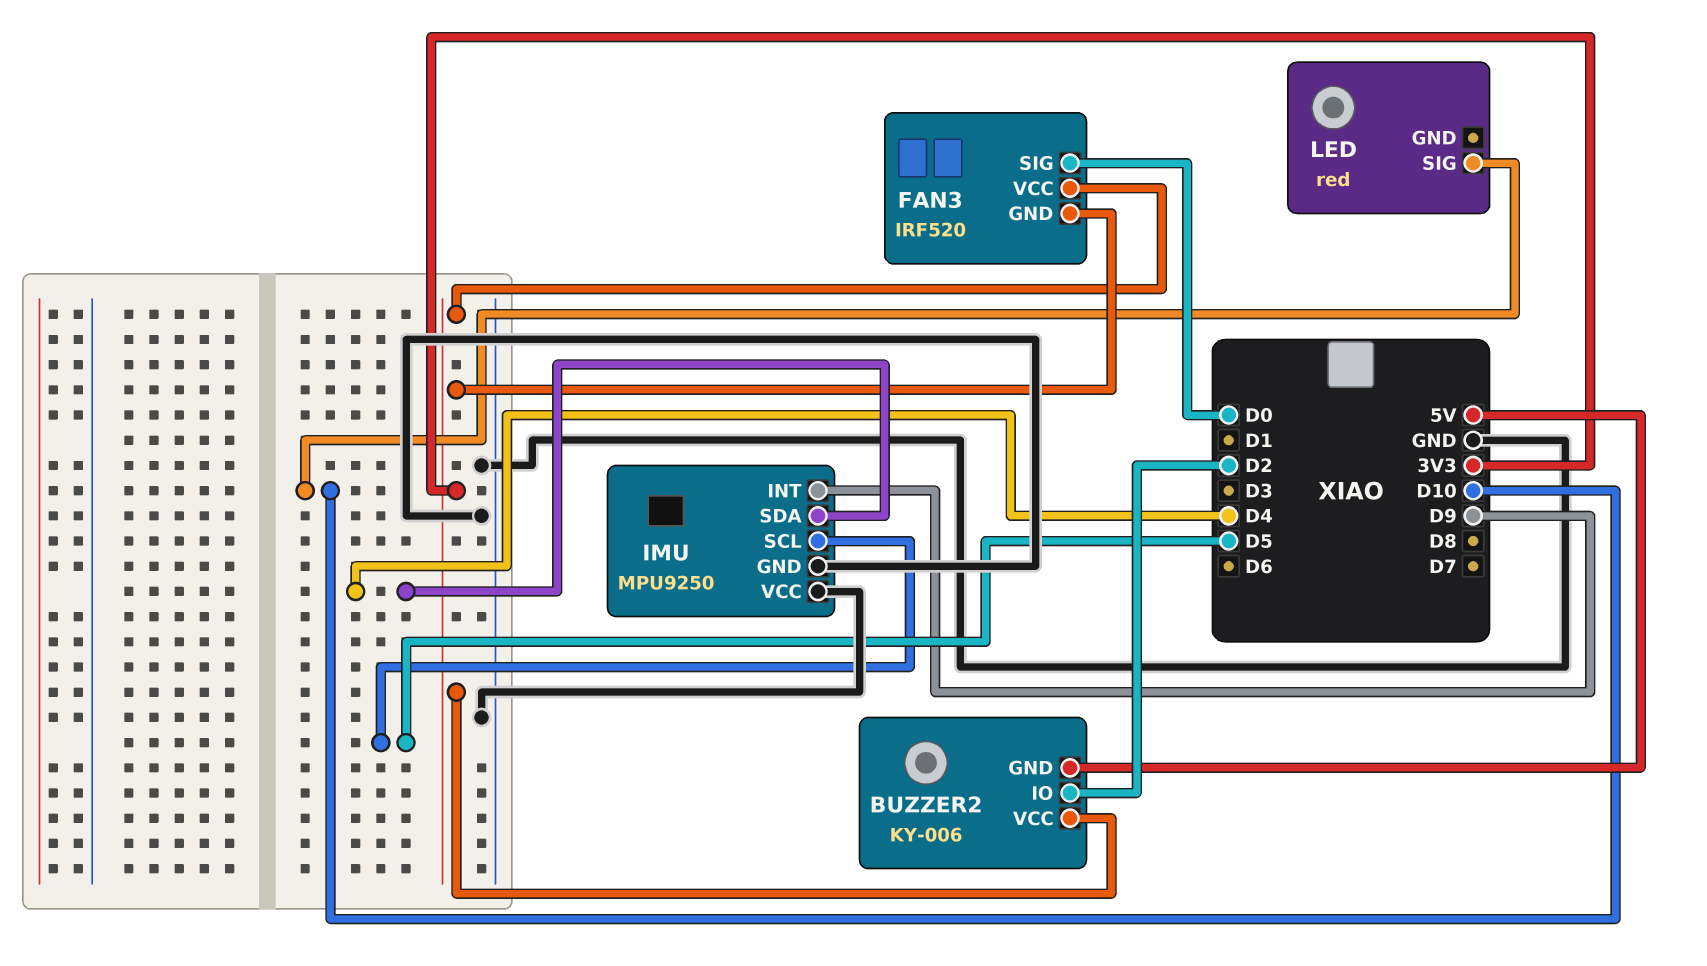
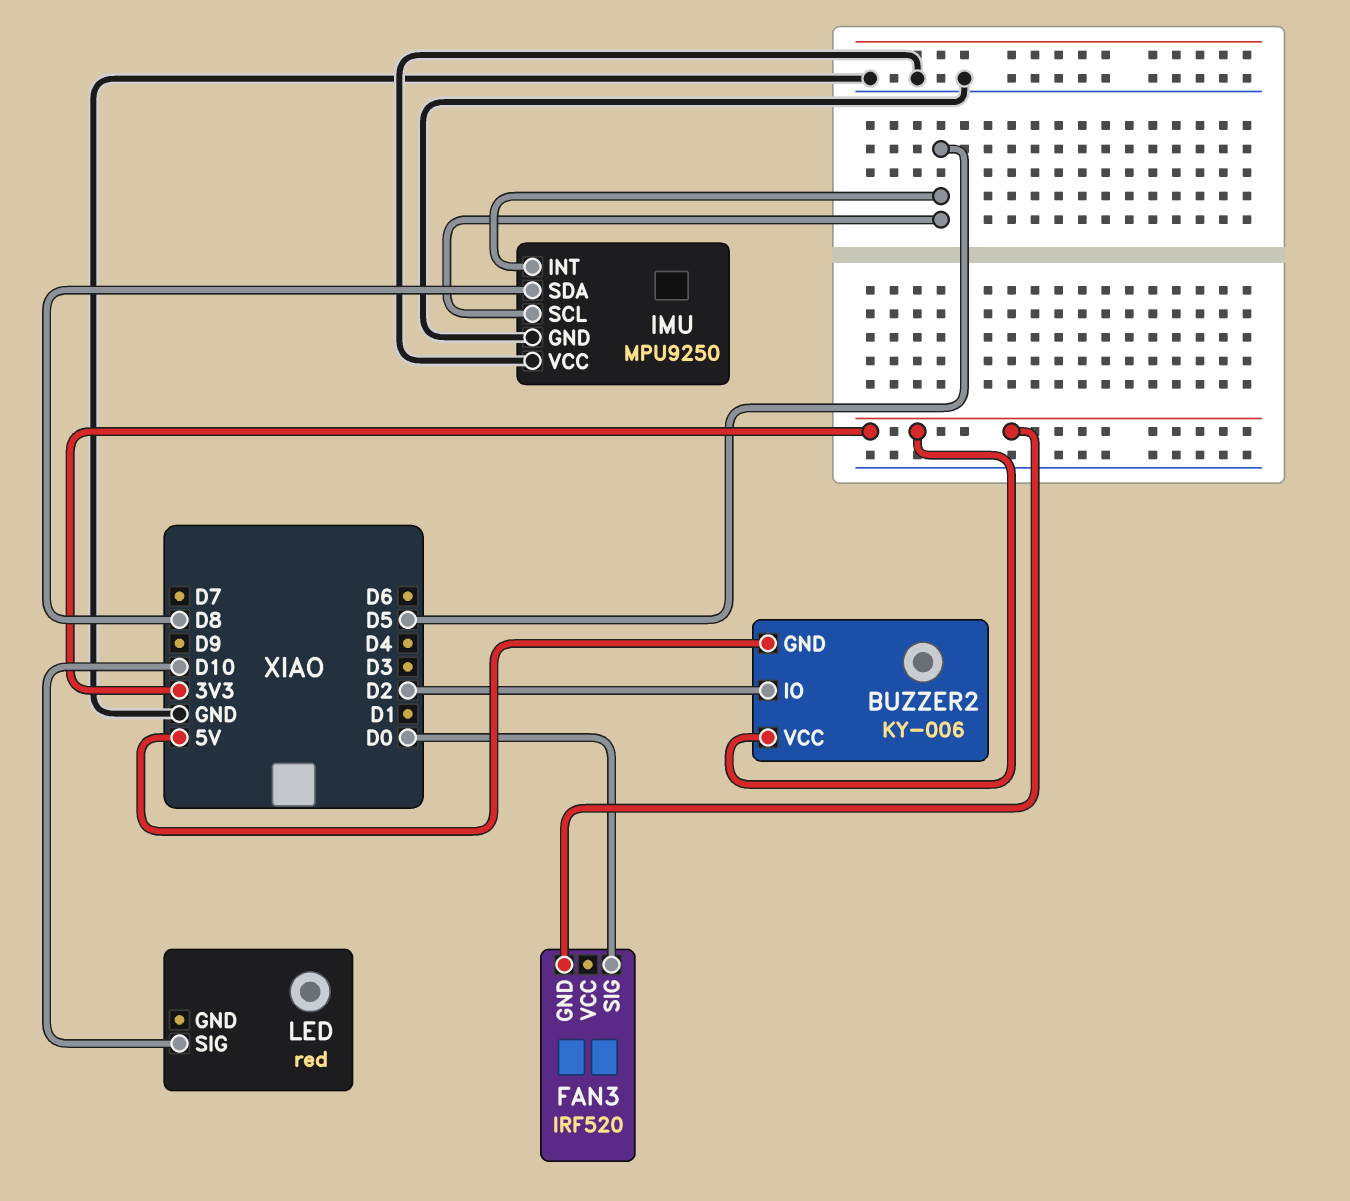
FAN3 pin VCC: 3V3 -> none
IMU pin INT: D9 -> D5
IMU pin SDA: D4 -> D8

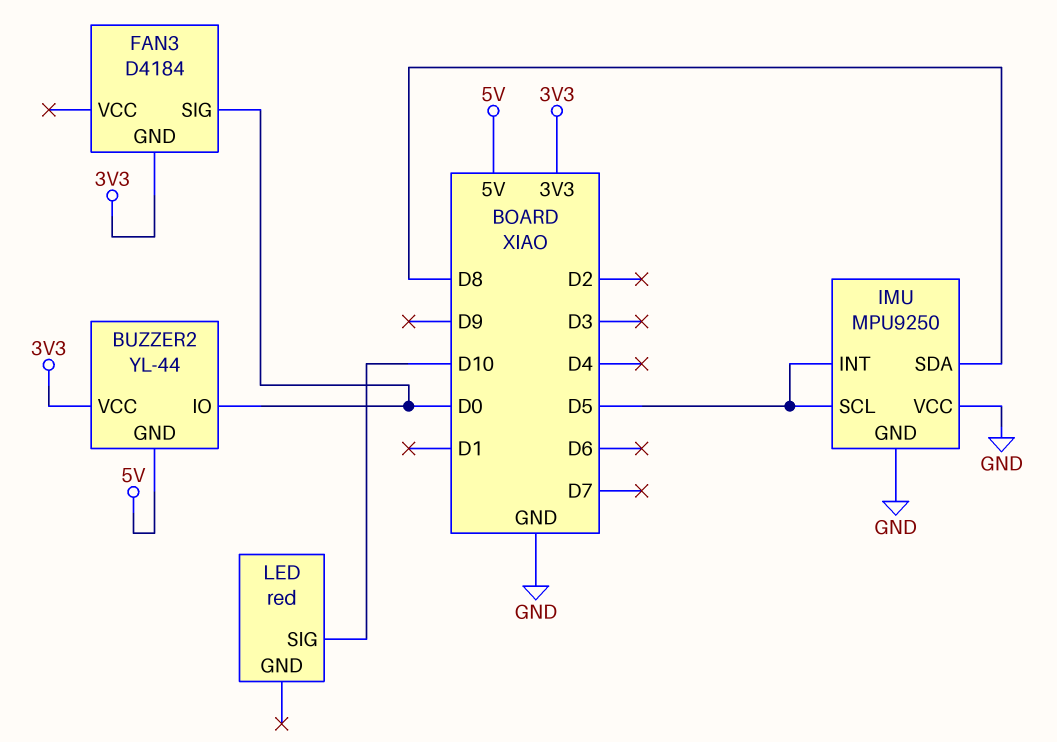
BUZZER2: KY-006 -> YL-44
BUZZER2 pin IO: D2 -> D0
FAN3: IRF520 -> D4184

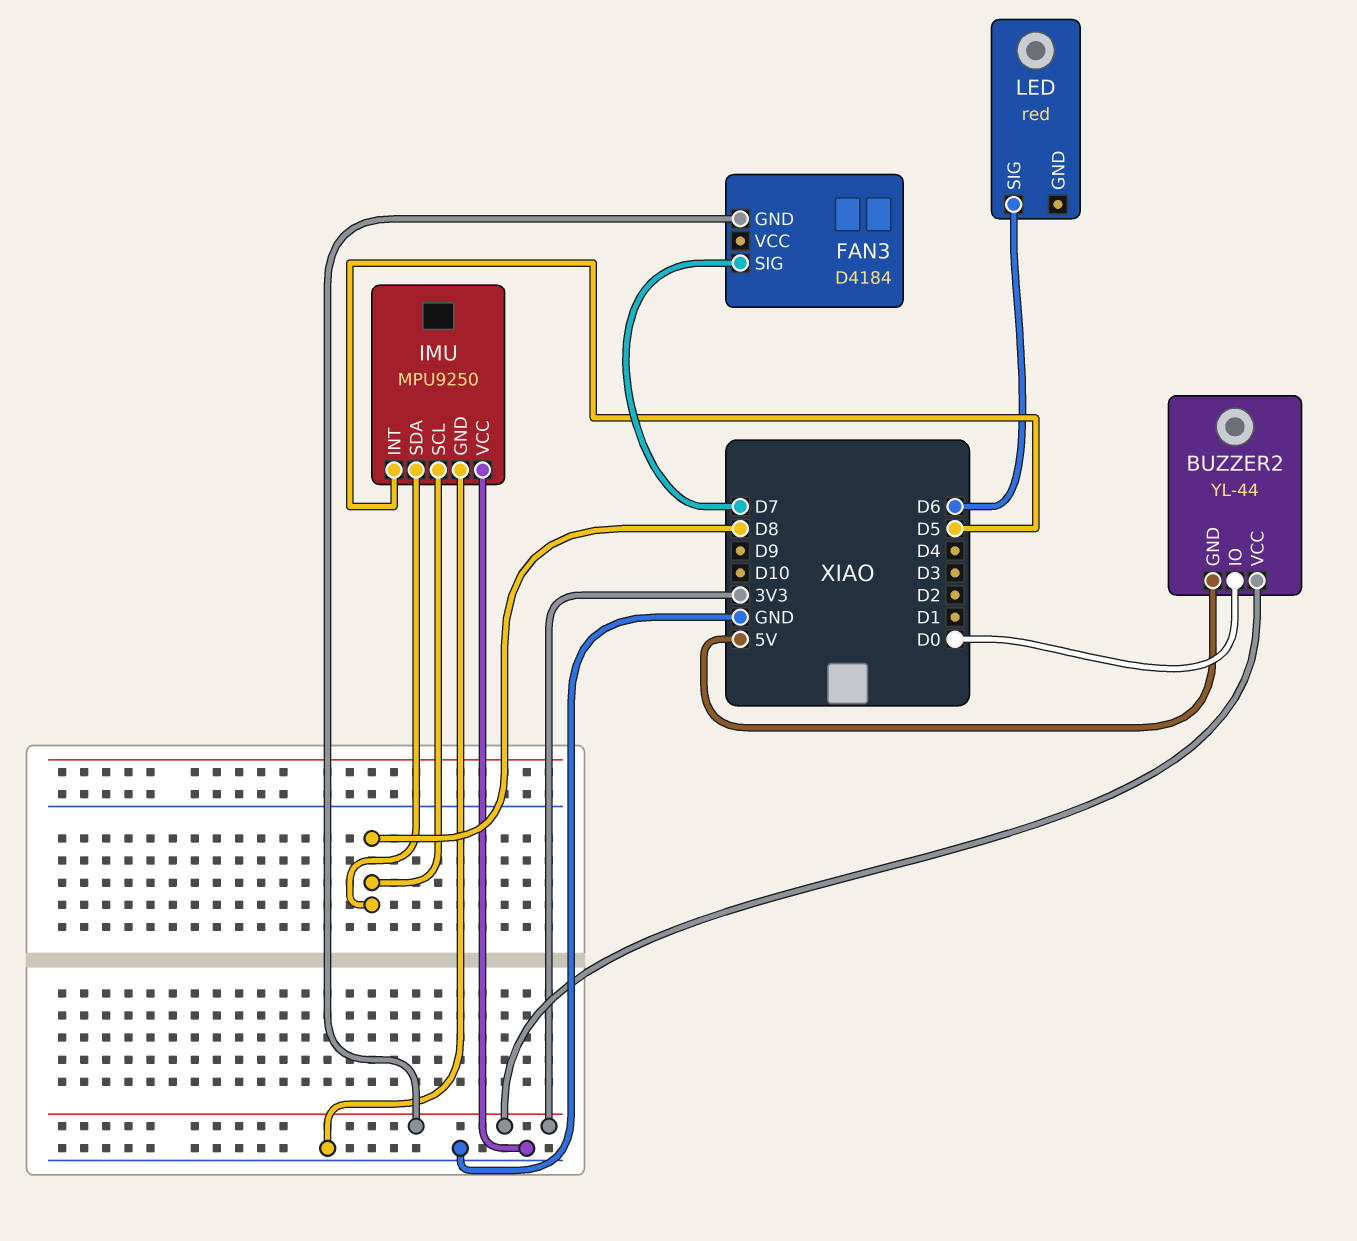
FAN3 pin SIG: D0 -> D7
IMU pin SCL: D5 -> D8
LED pin SIG: D10 -> D6

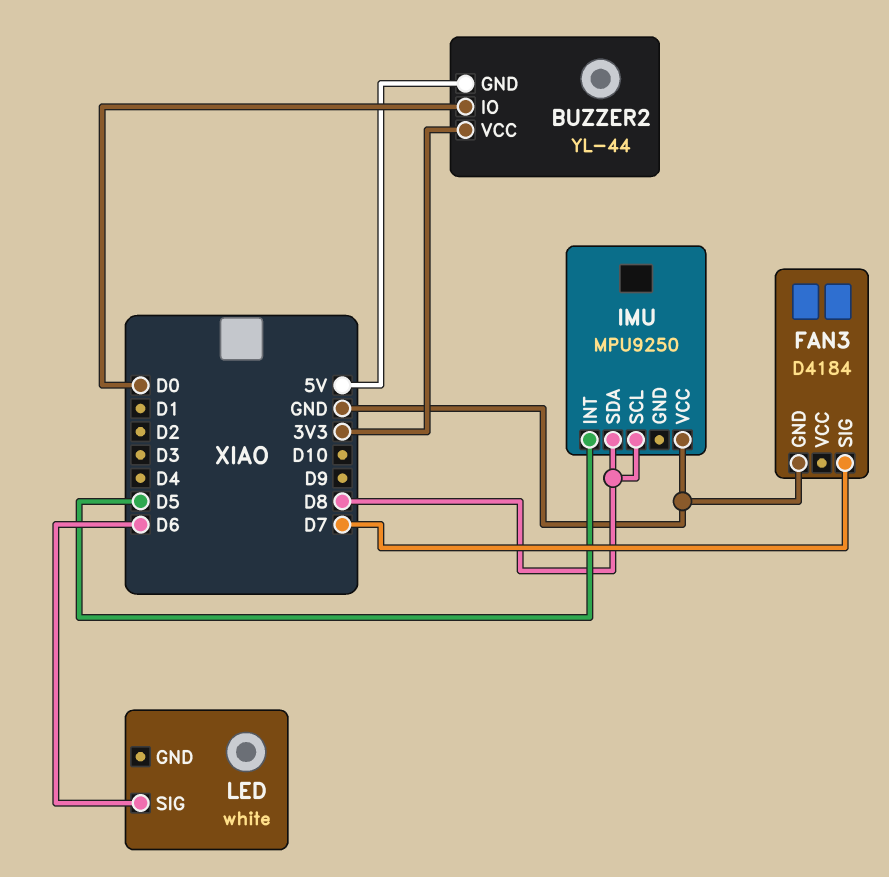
FAN3 pin GND: 3V3 -> GND
IMU pin GND: GND -> none
LED: red -> white

